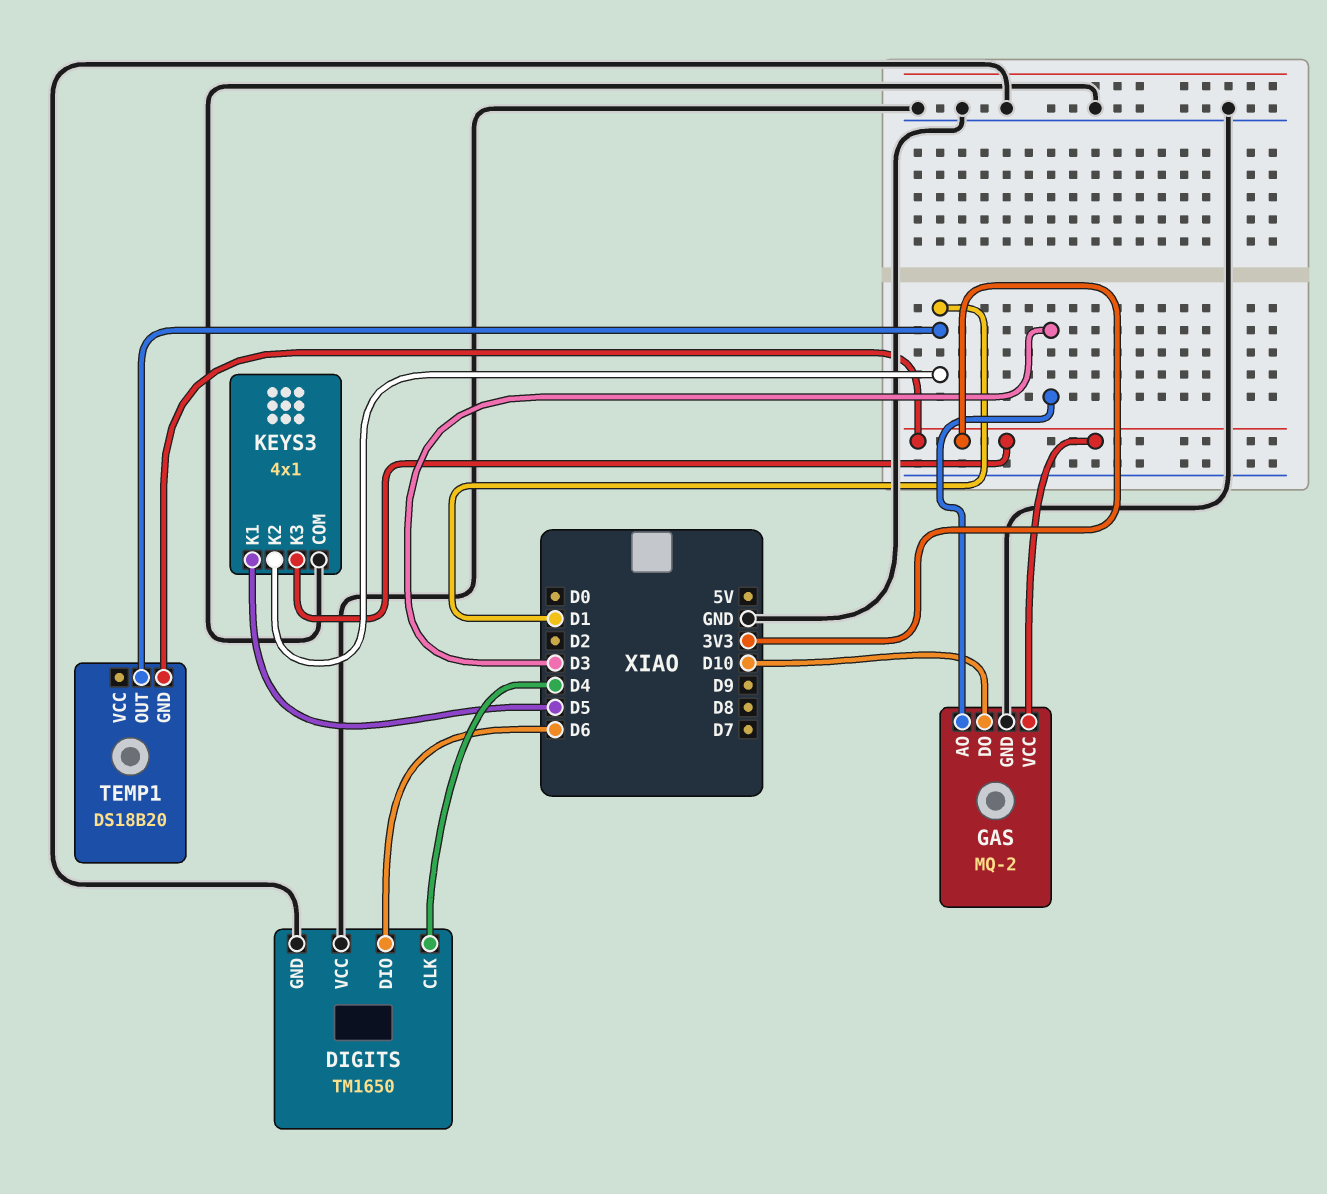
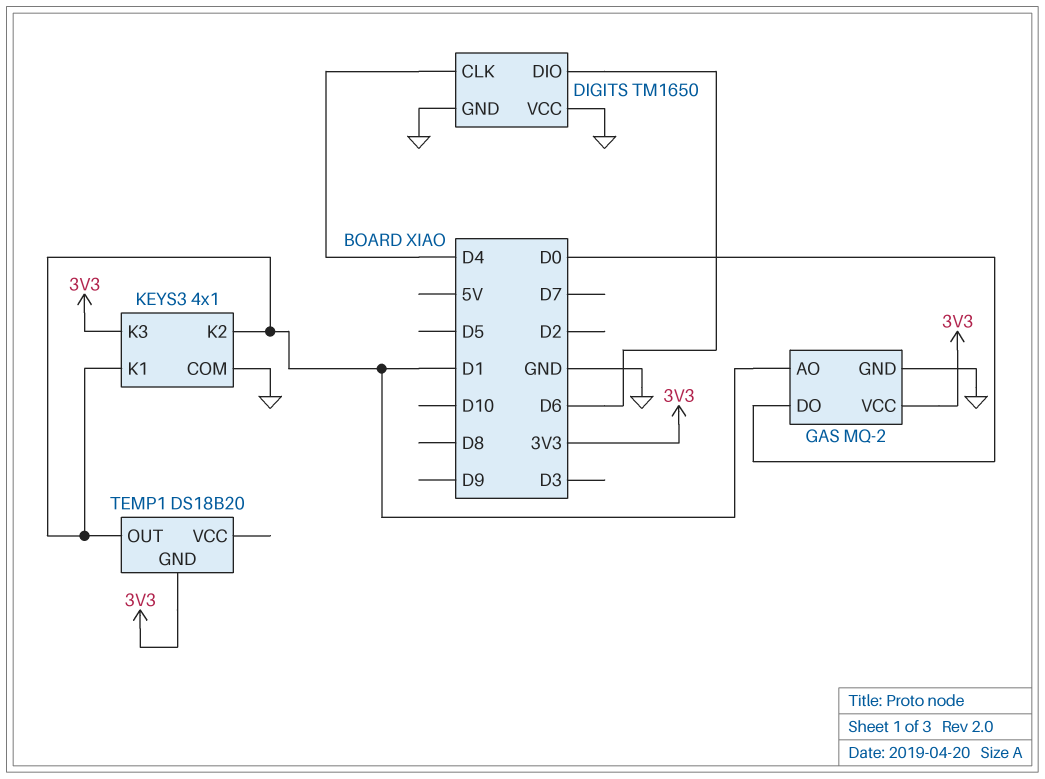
GAS pin AO: D3 -> D1
GAS pin DO: D10 -> D0
KEYS3 pin K1: D5 -> D1

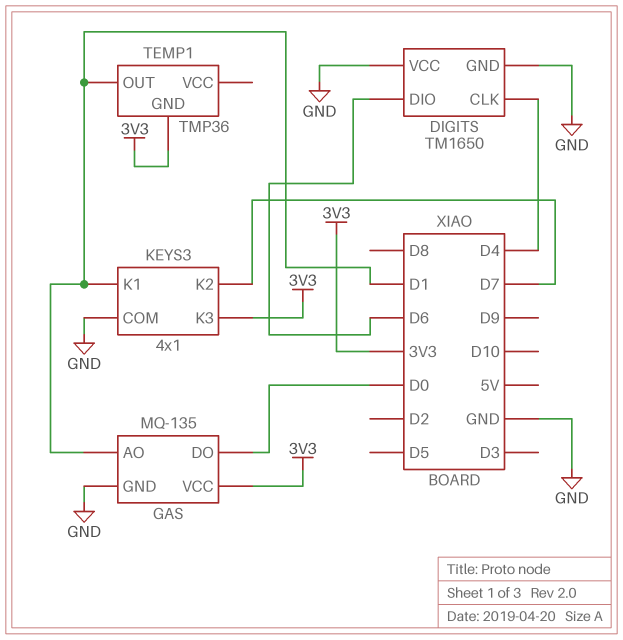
GAS: MQ-2 -> MQ-135
KEYS3 pin K2: D1 -> D7
TEMP1: DS18B20 -> TMP36

